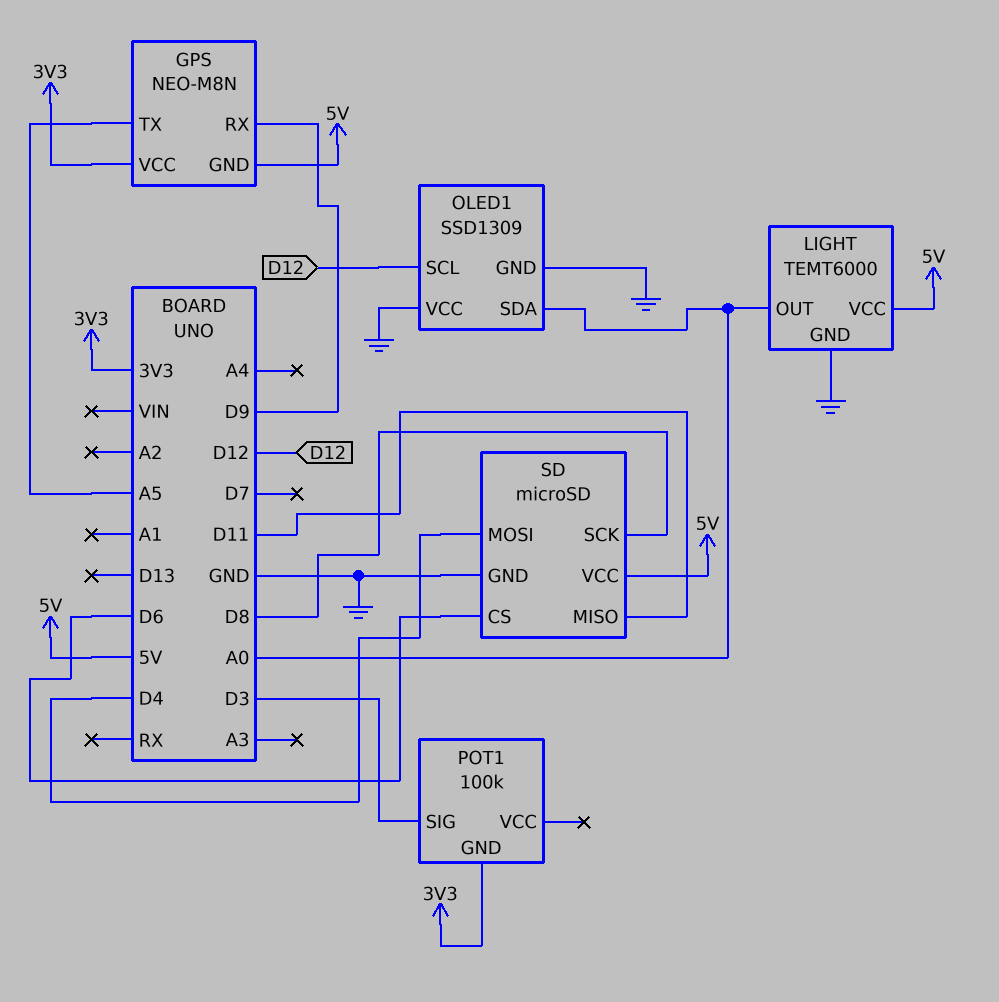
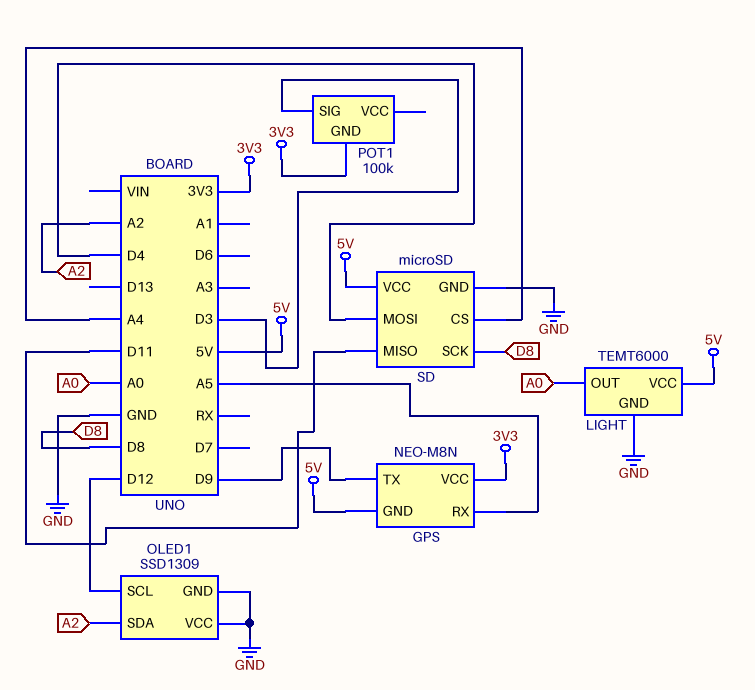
GPS pin RX: D9 -> A5
GPS pin TX: A5 -> D9
OLED1 pin SDA: A0 -> A2
SD pin CS: D6 -> A4

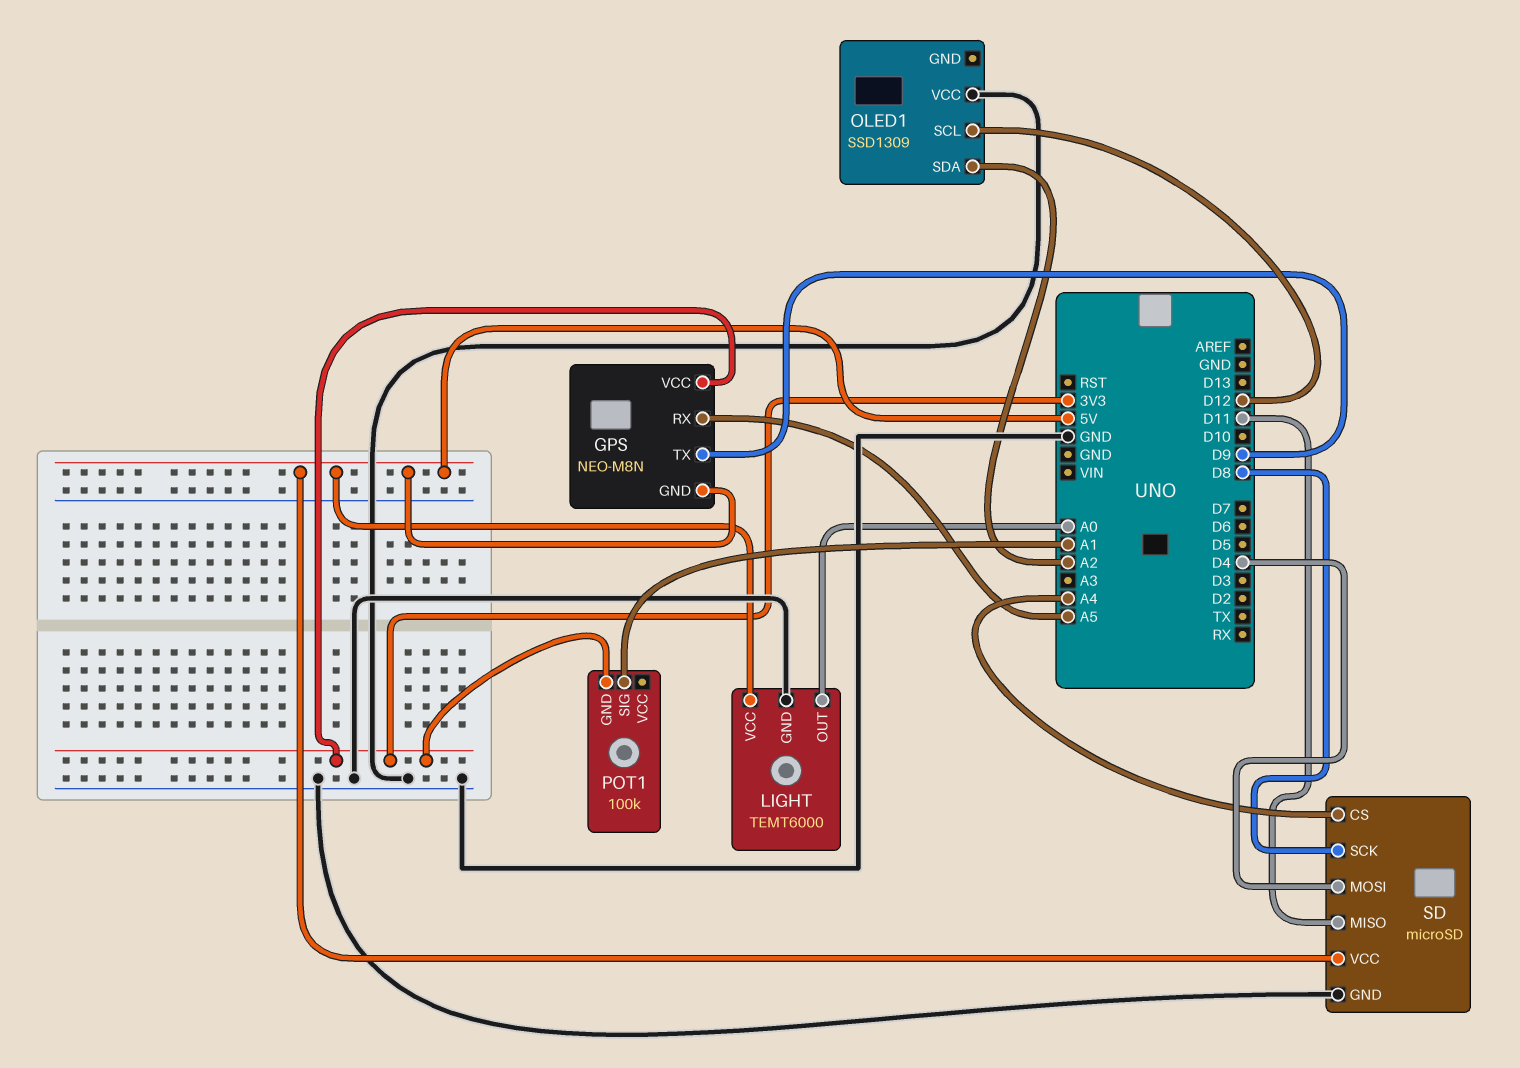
OLED1 pin GND: GND -> none
POT1 pin SIG: D3 -> A1

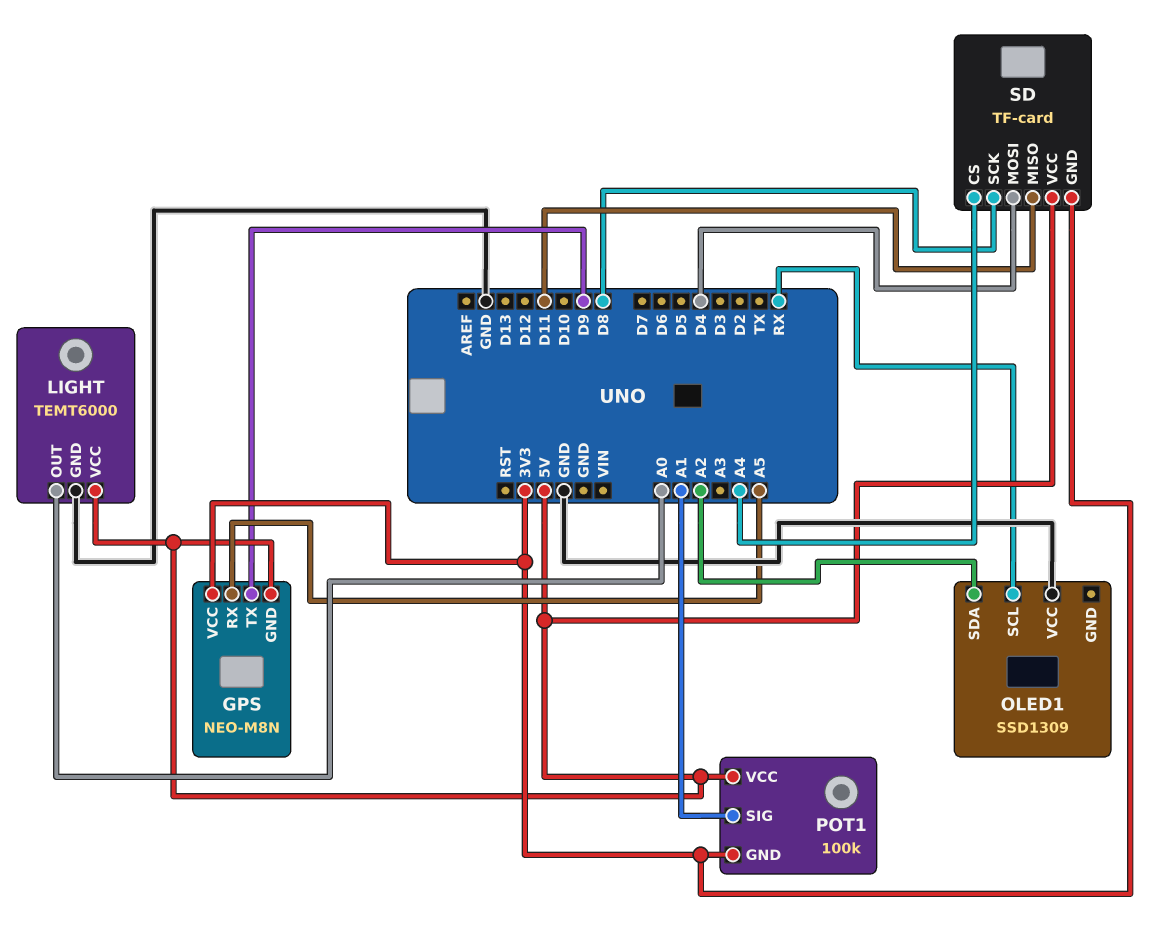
OLED1 pin SCL: D12 -> RX
POT1 pin VCC: none -> 5V
SD: microSD -> TF-card
SD pin GND: GND -> 3V3

